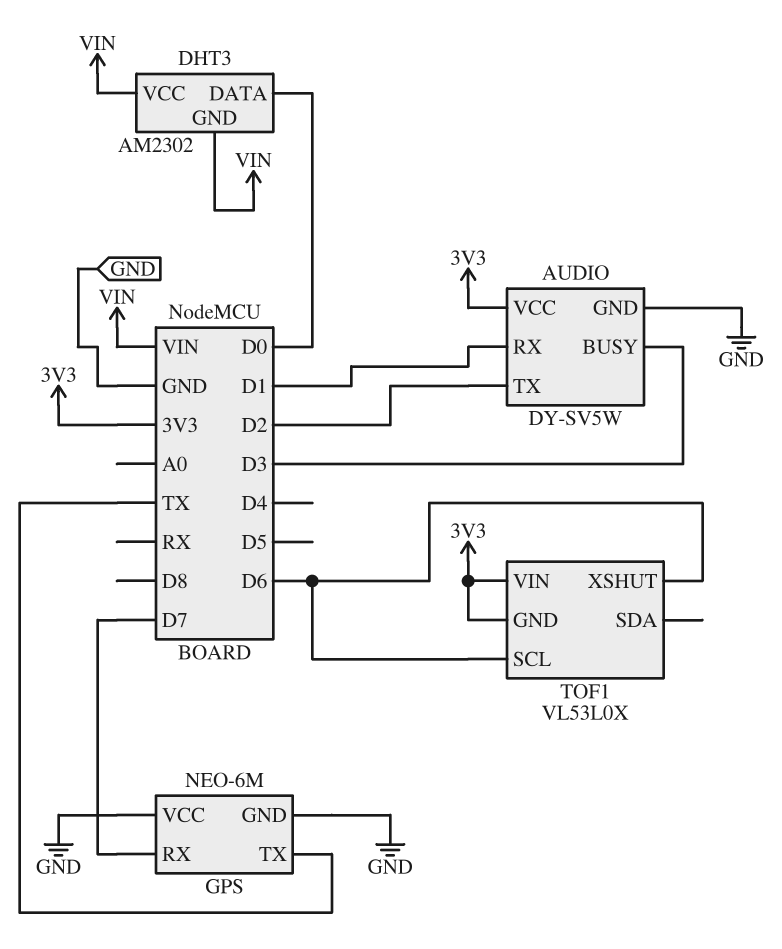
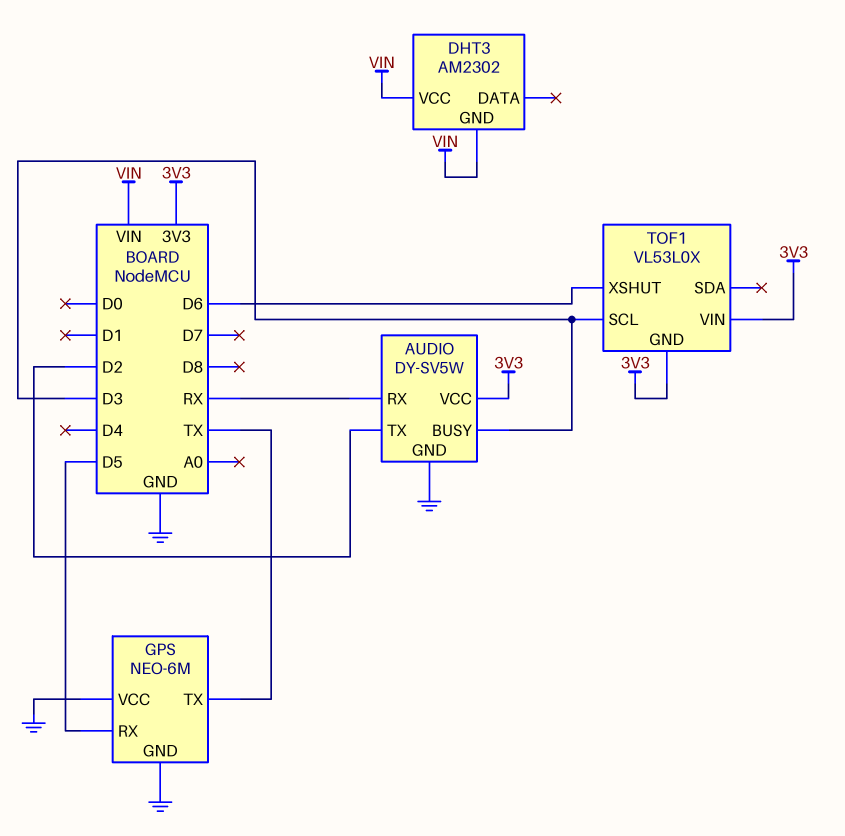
AUDIO pin RX: D1 -> RX
DHT3 pin DATA: D0 -> none
GPS pin RX: D7 -> D5
TOF1 pin SCL: D6 -> D3

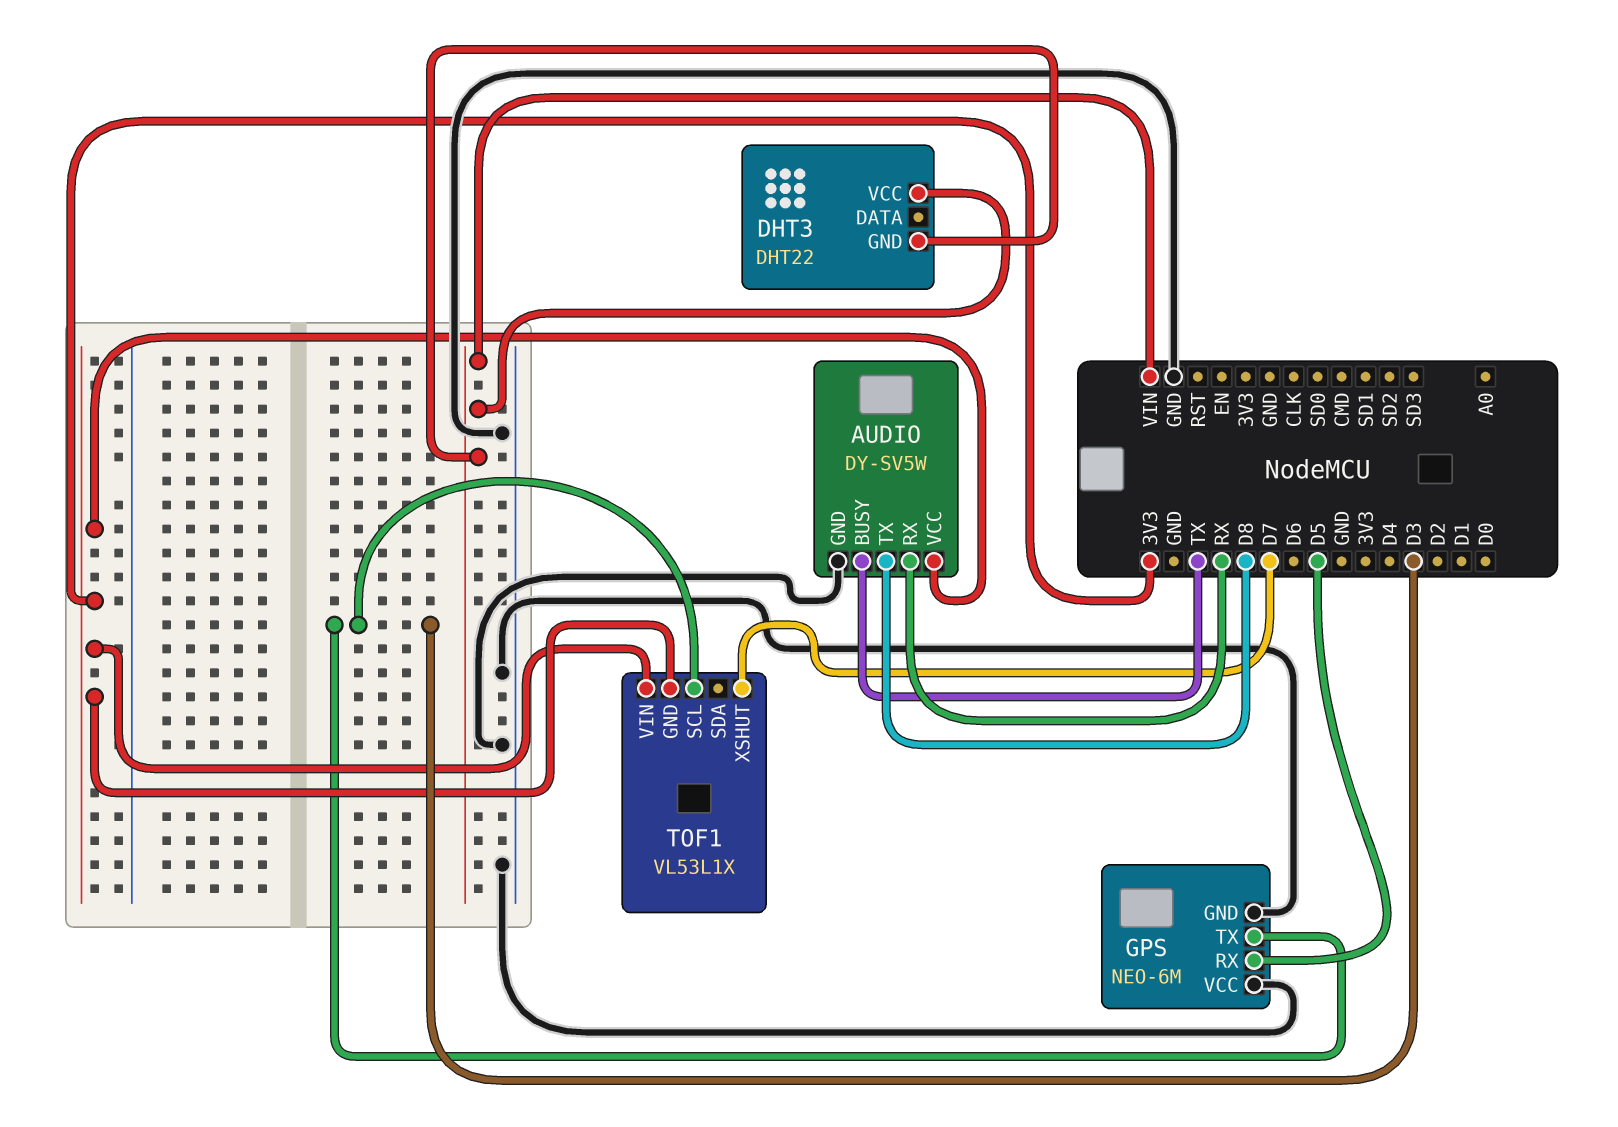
AUDIO pin BUSY: D3 -> TX
AUDIO pin TX: D2 -> D8
DHT3: AM2302 -> DHT22
GPS pin TX: TX -> D3
TOF1: VL53L0X -> VL53L1X
TOF1 pin XSHUT: D6 -> D7

